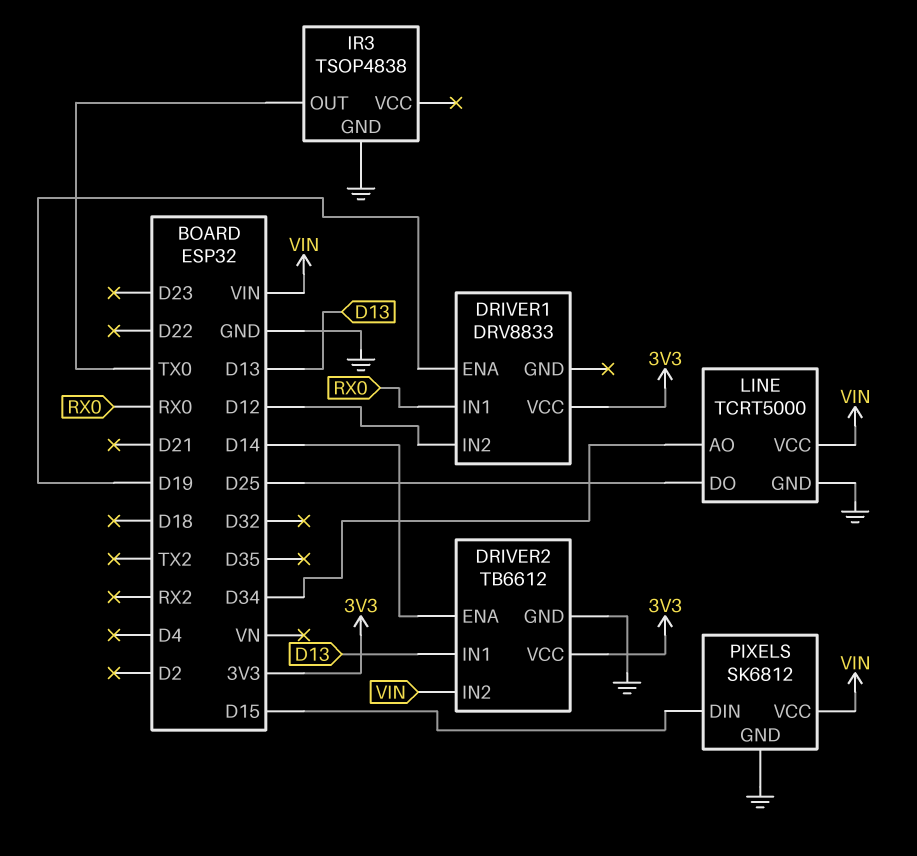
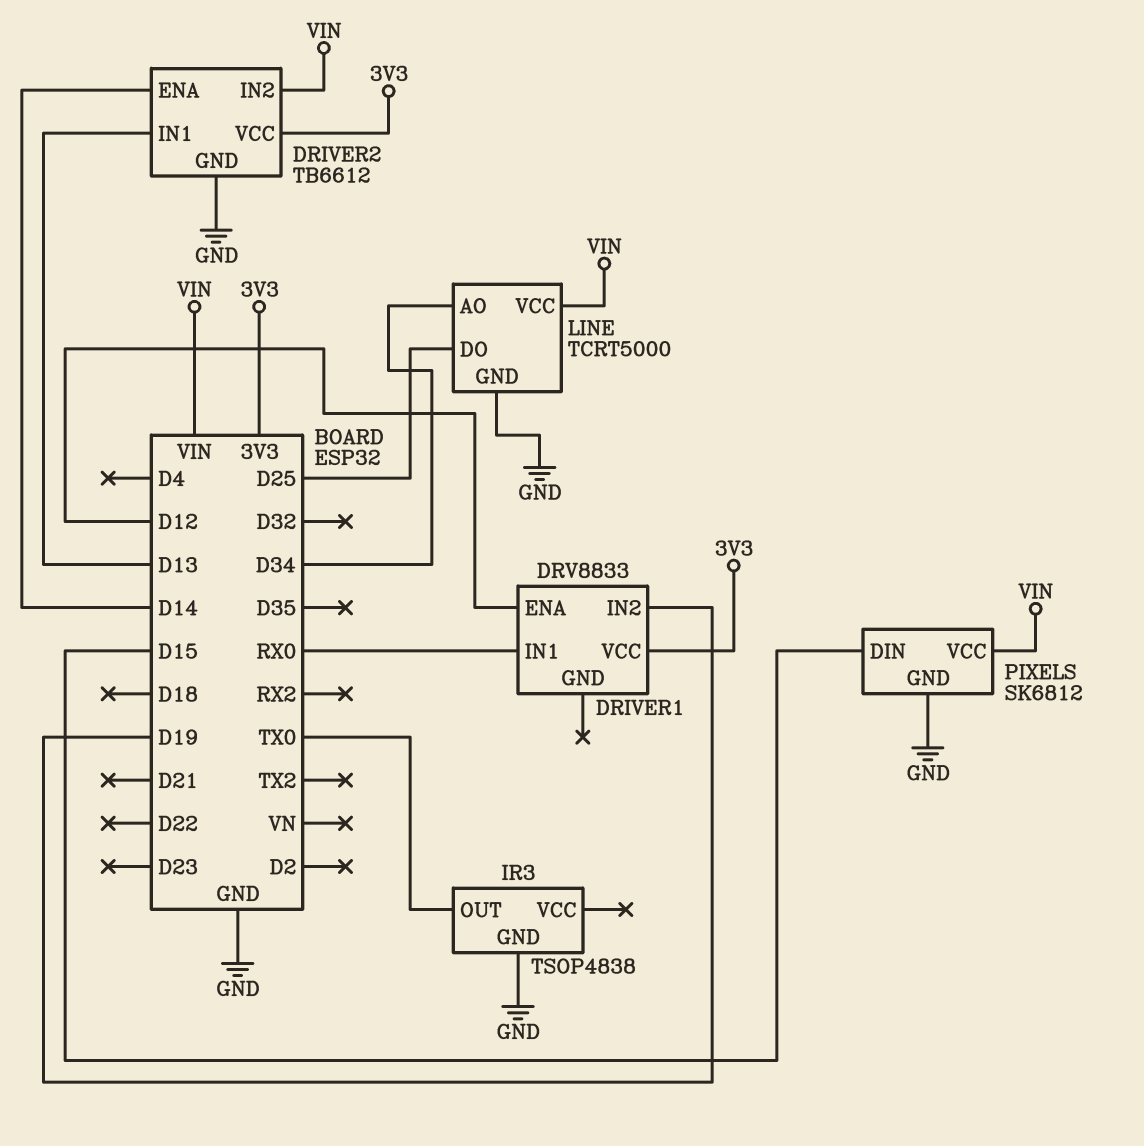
DRIVER1 pin ENA: D19 -> D12
DRIVER1 pin IN2: D12 -> D19

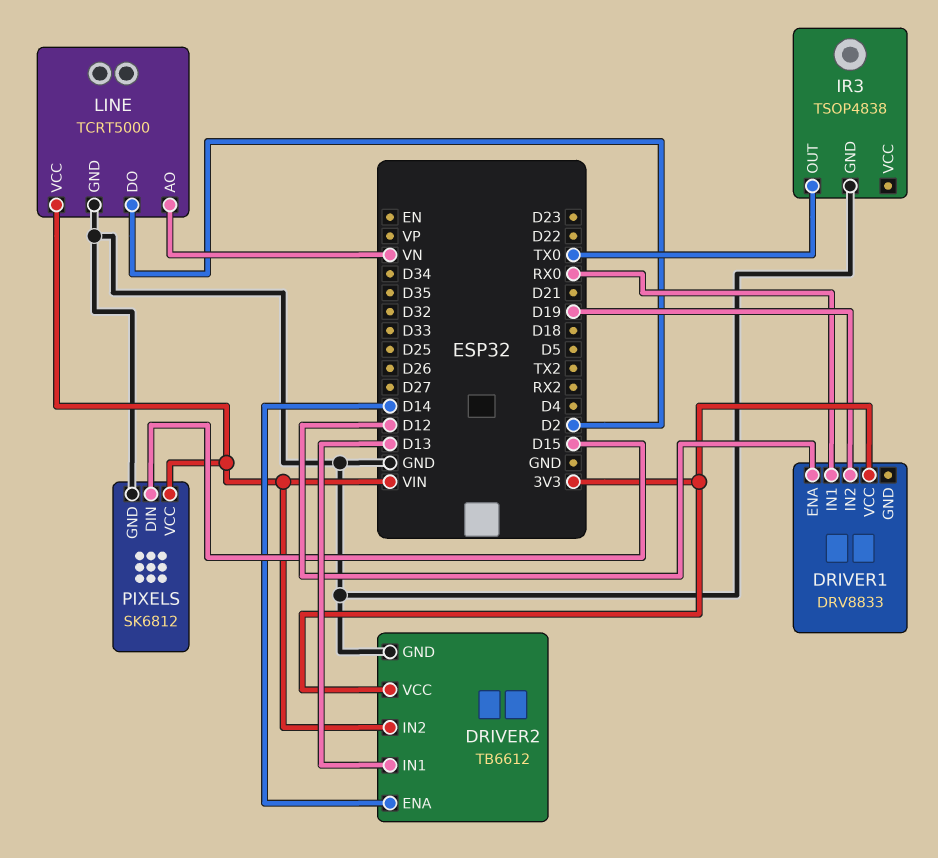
LINE pin AO: D34 -> VN
LINE pin DO: D25 -> D2

